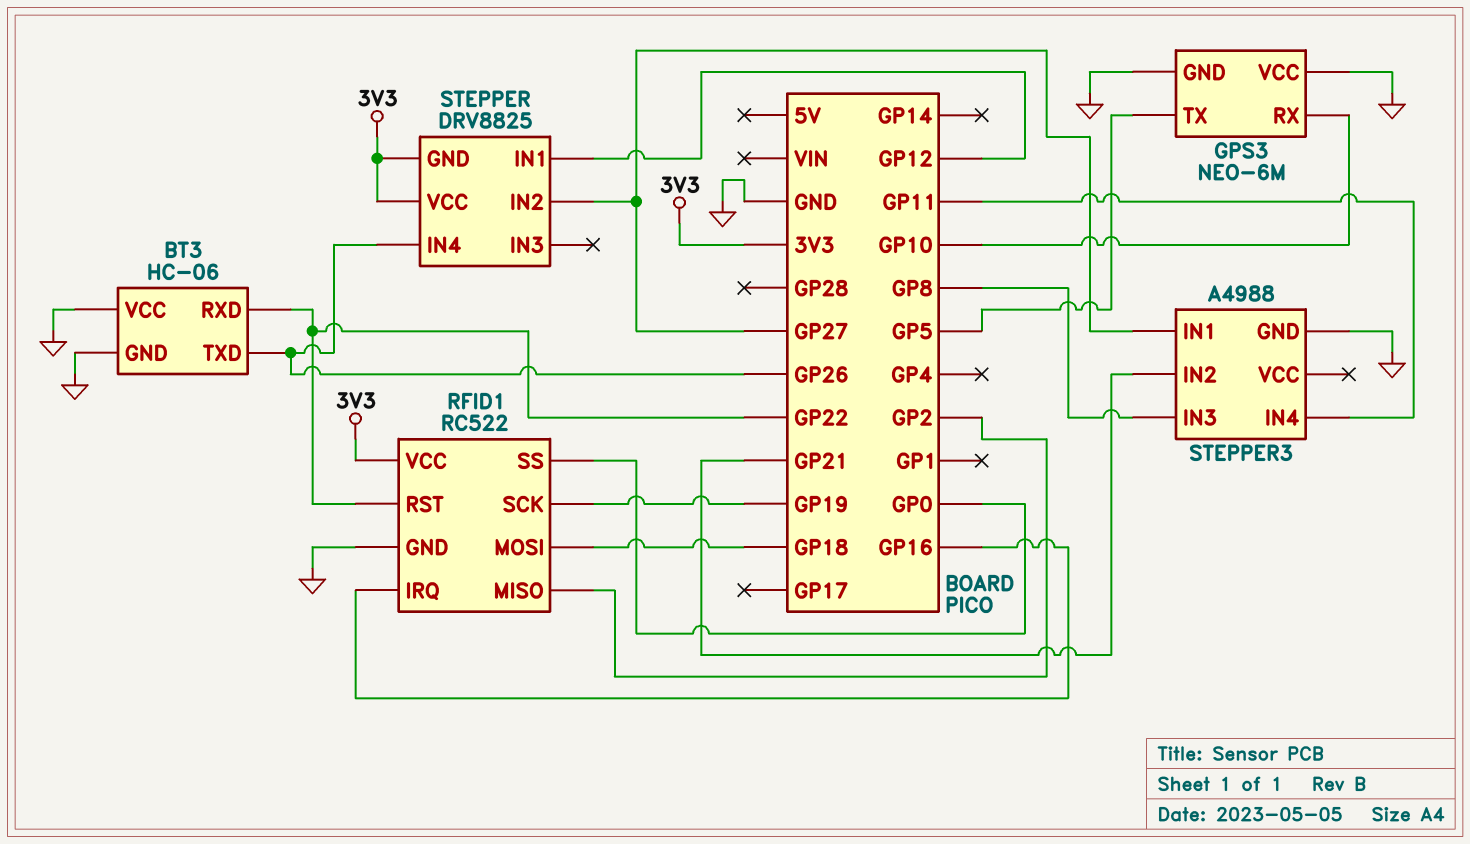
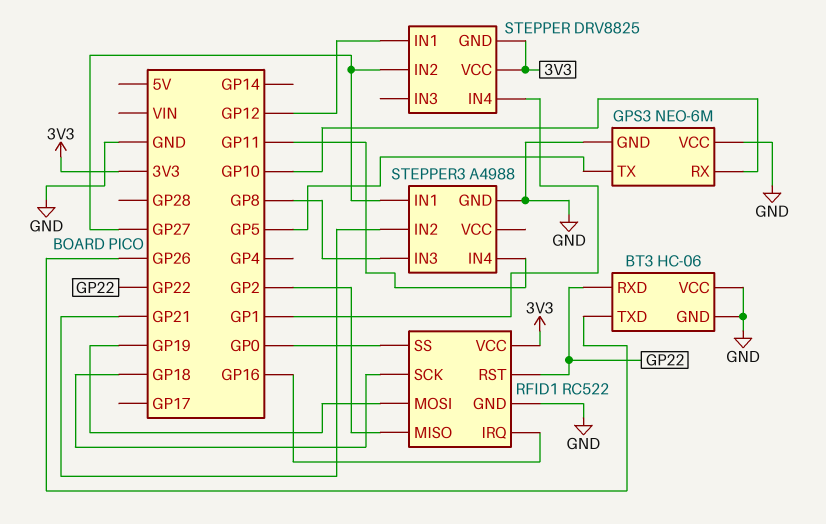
RFID1 pin MOSI: GP18 -> GP19
RFID1 pin SCK: GP19 -> GP18
STEPPER pin IN4: GP26 -> GP1

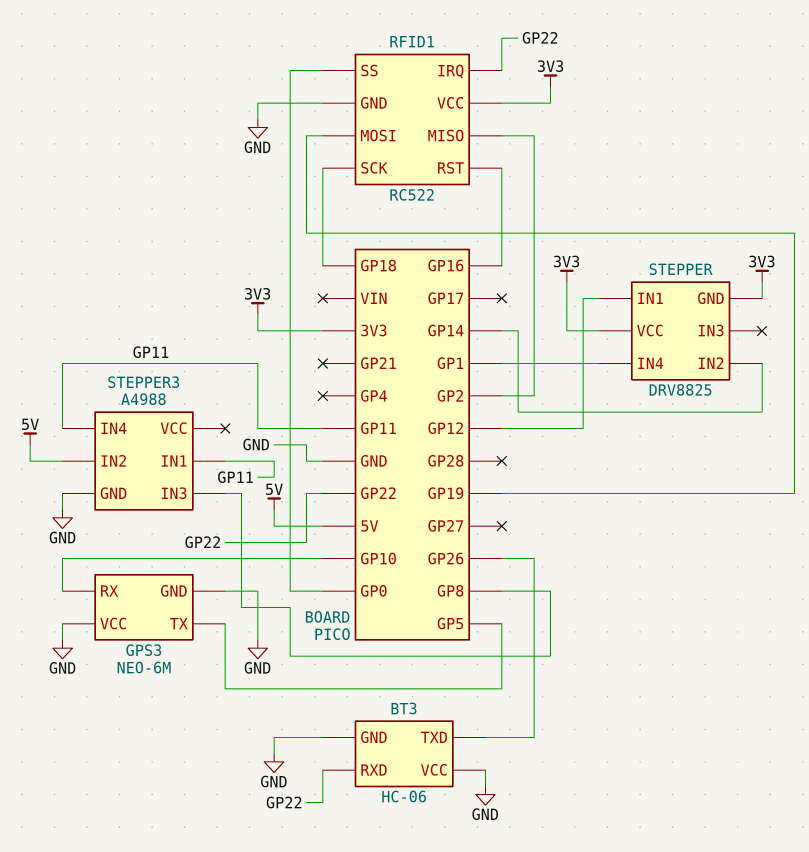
RFID1 pin IRQ: GP16 -> GP22
RFID1 pin RST: GP22 -> GP16
STEPPER pin IN2: GP27 -> GP14
STEPPER3 pin IN1: GP27 -> GP11
STEPPER3 pin IN2: GP21 -> 5V

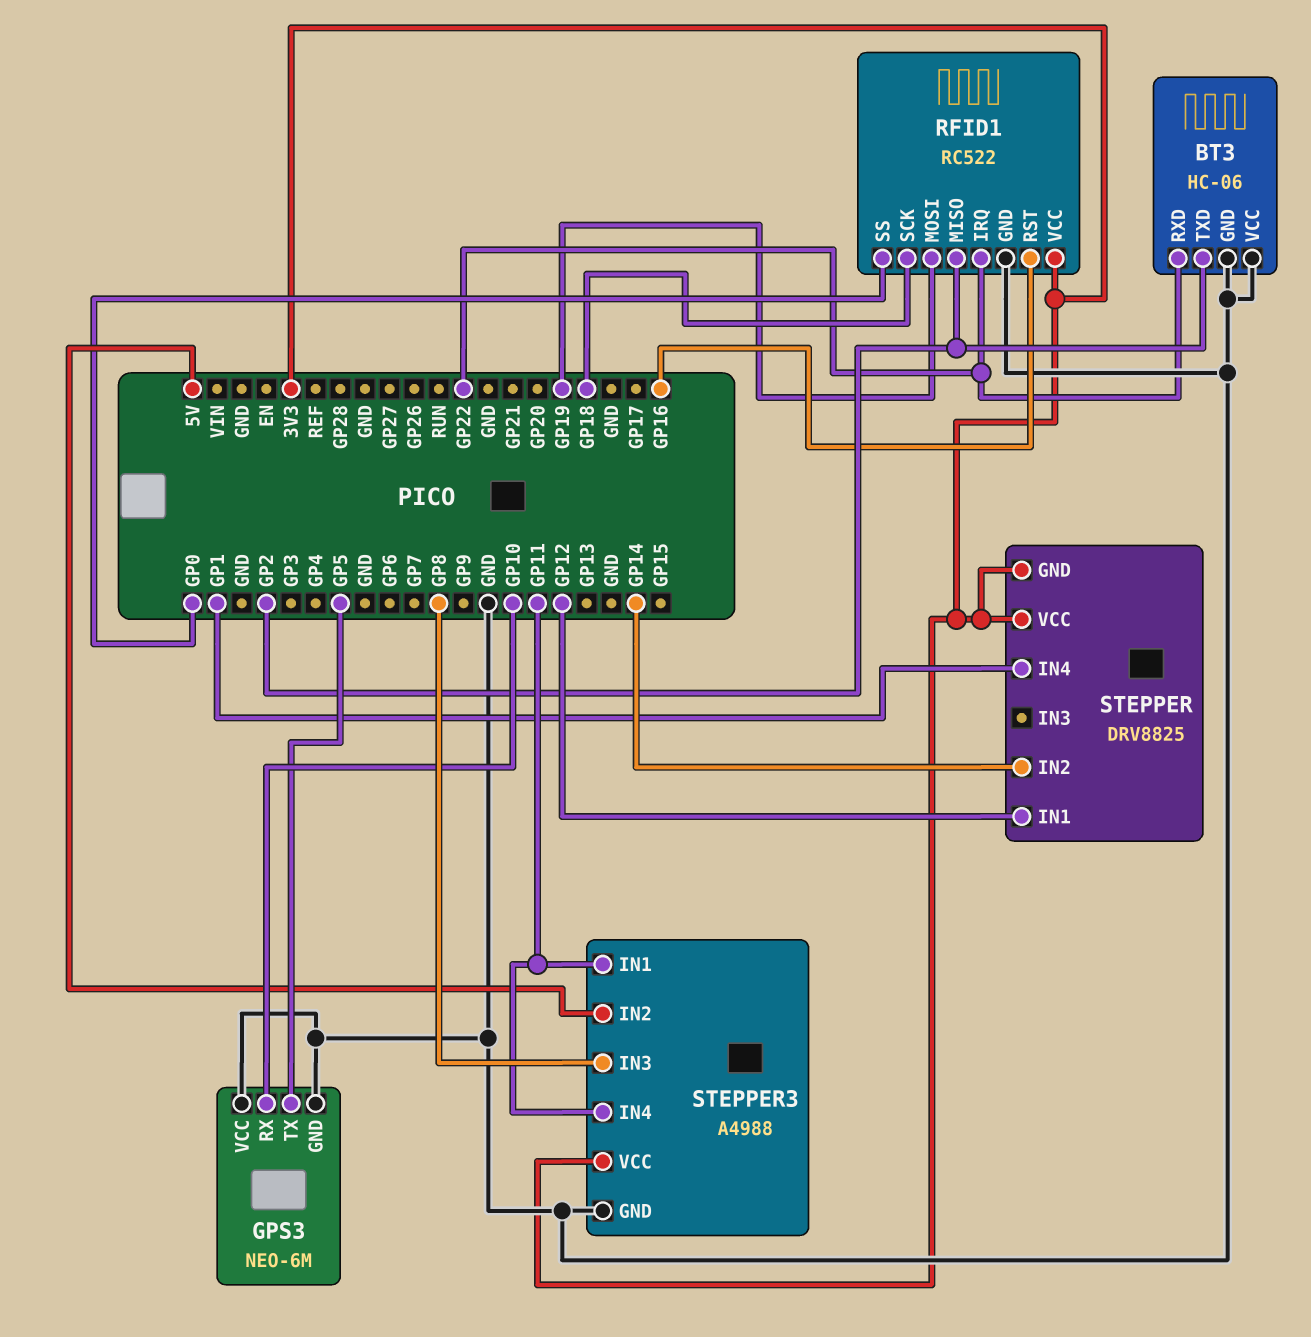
BT3 pin TXD: GP26 -> GP2
STEPPER3 pin VCC: none -> 3V3

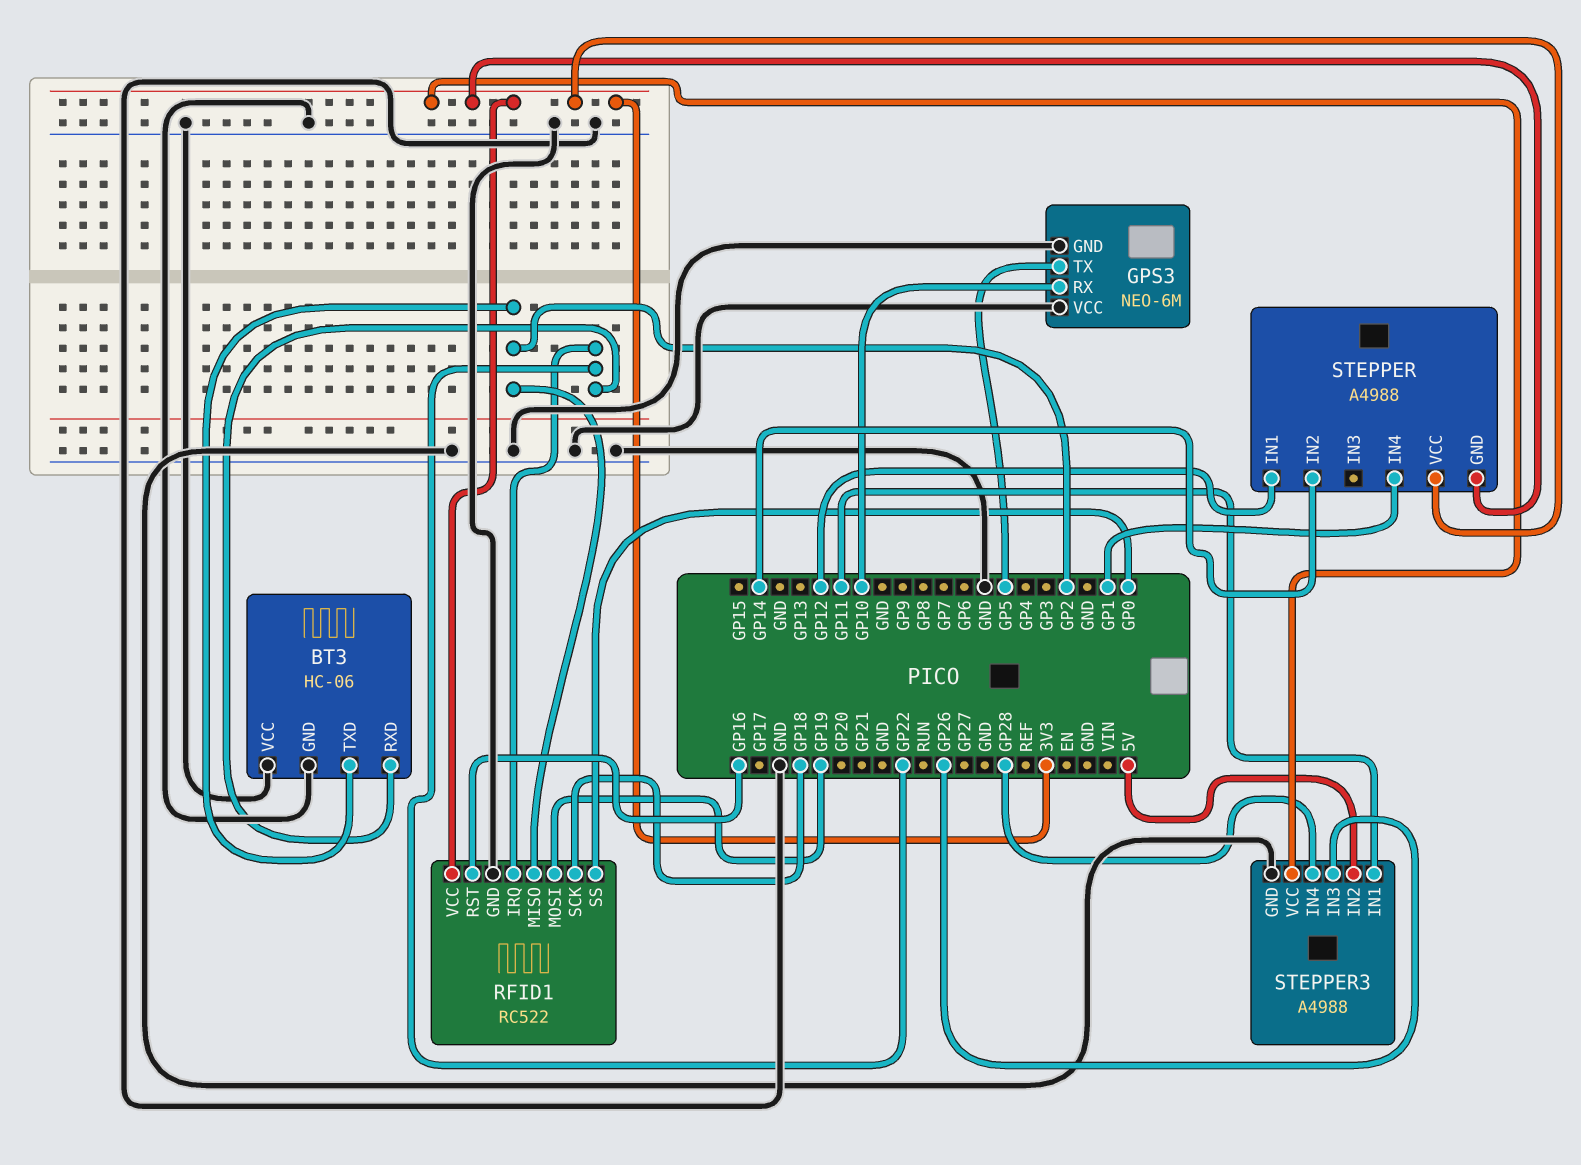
STEPPER: DRV8825 -> A4988
STEPPER3 pin IN3: GP8 -> GP26
STEPPER3 pin IN4: GP11 -> GP28

